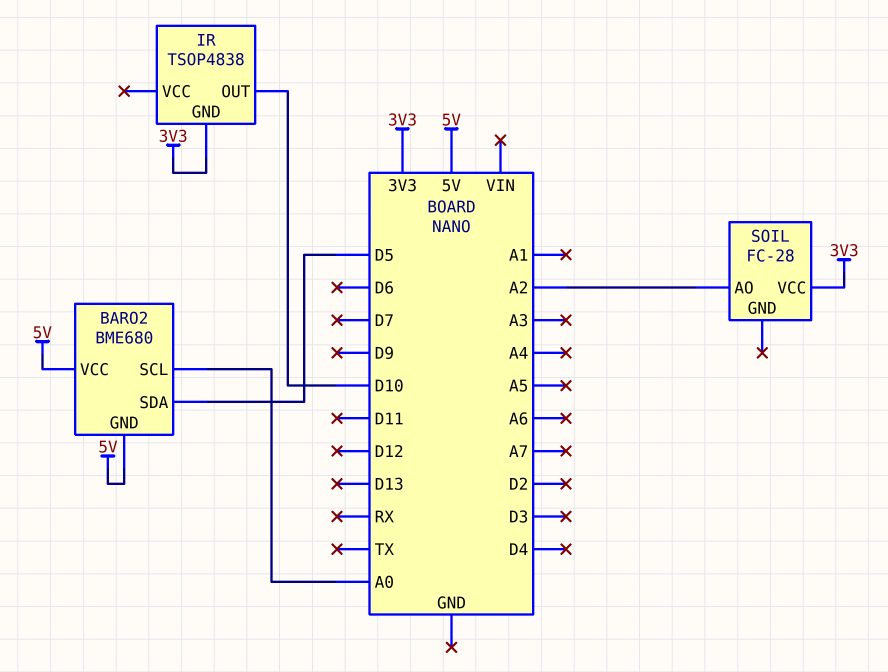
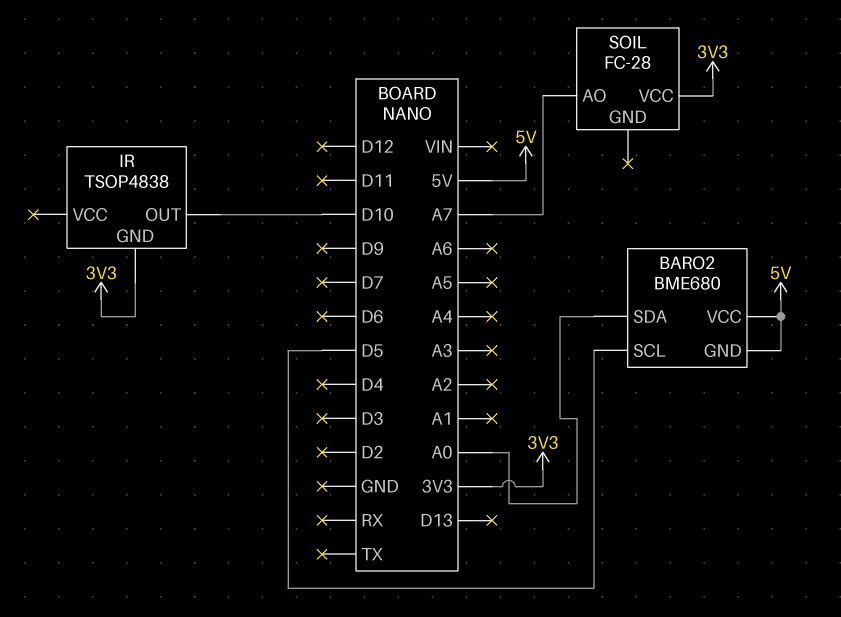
BARO2 pin SCL: A0 -> D5
BARO2 pin SDA: D5 -> A0
SOIL pin AO: A2 -> A7

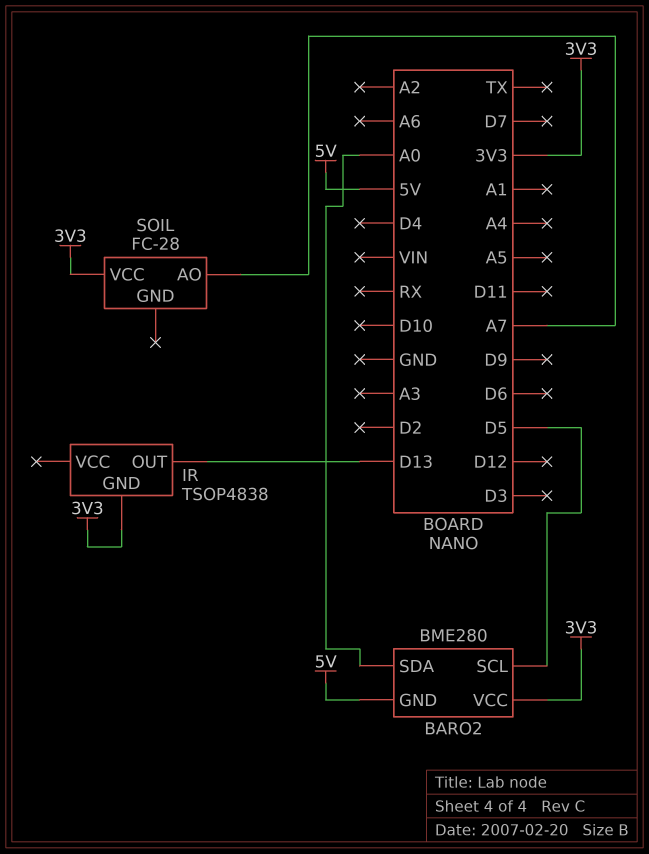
BARO2: BME680 -> BME280
BARO2 pin VCC: 5V -> 3V3
IR pin OUT: D10 -> D13

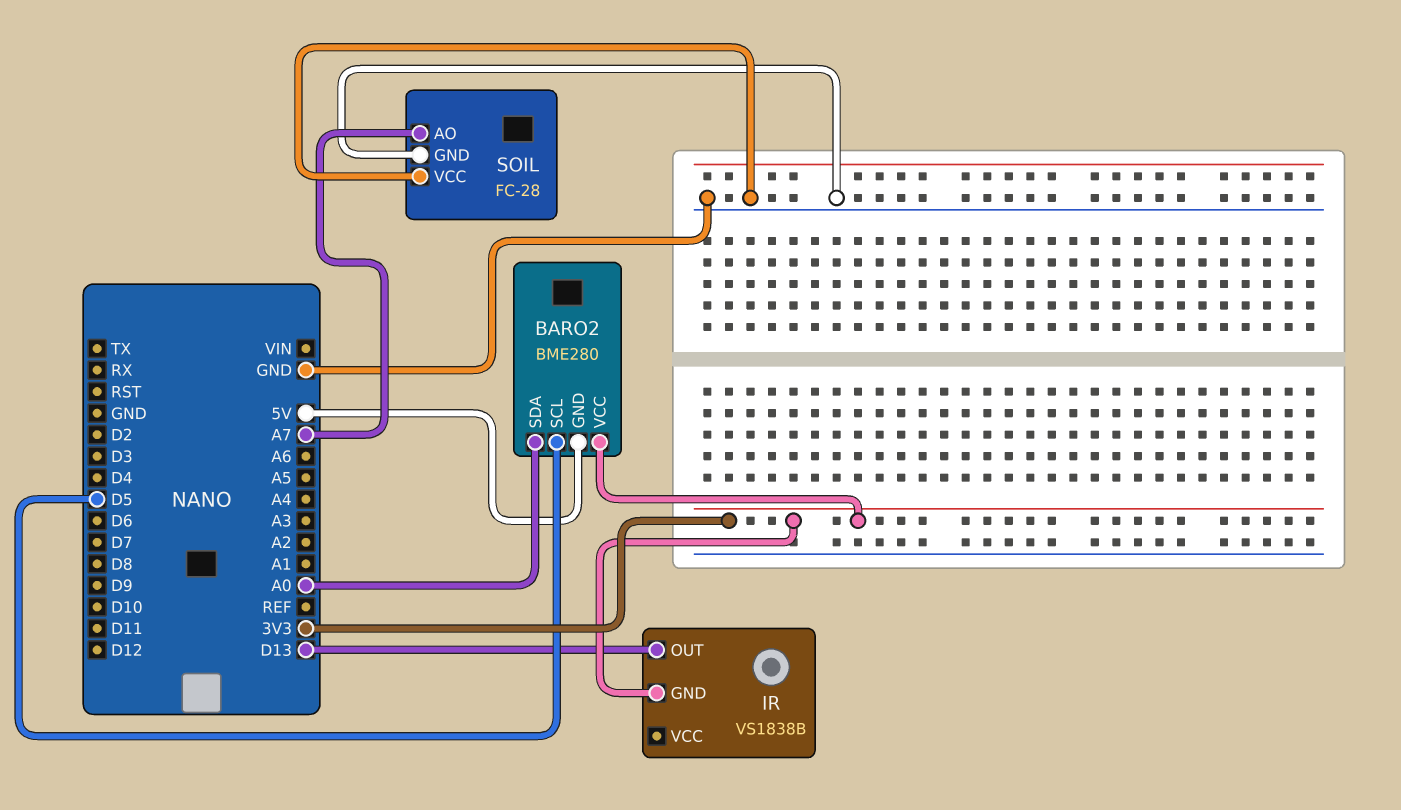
IR: TSOP4838 -> VS1838B
SOIL pin GND: none -> GND
SOIL pin VCC: 3V3 -> GND

